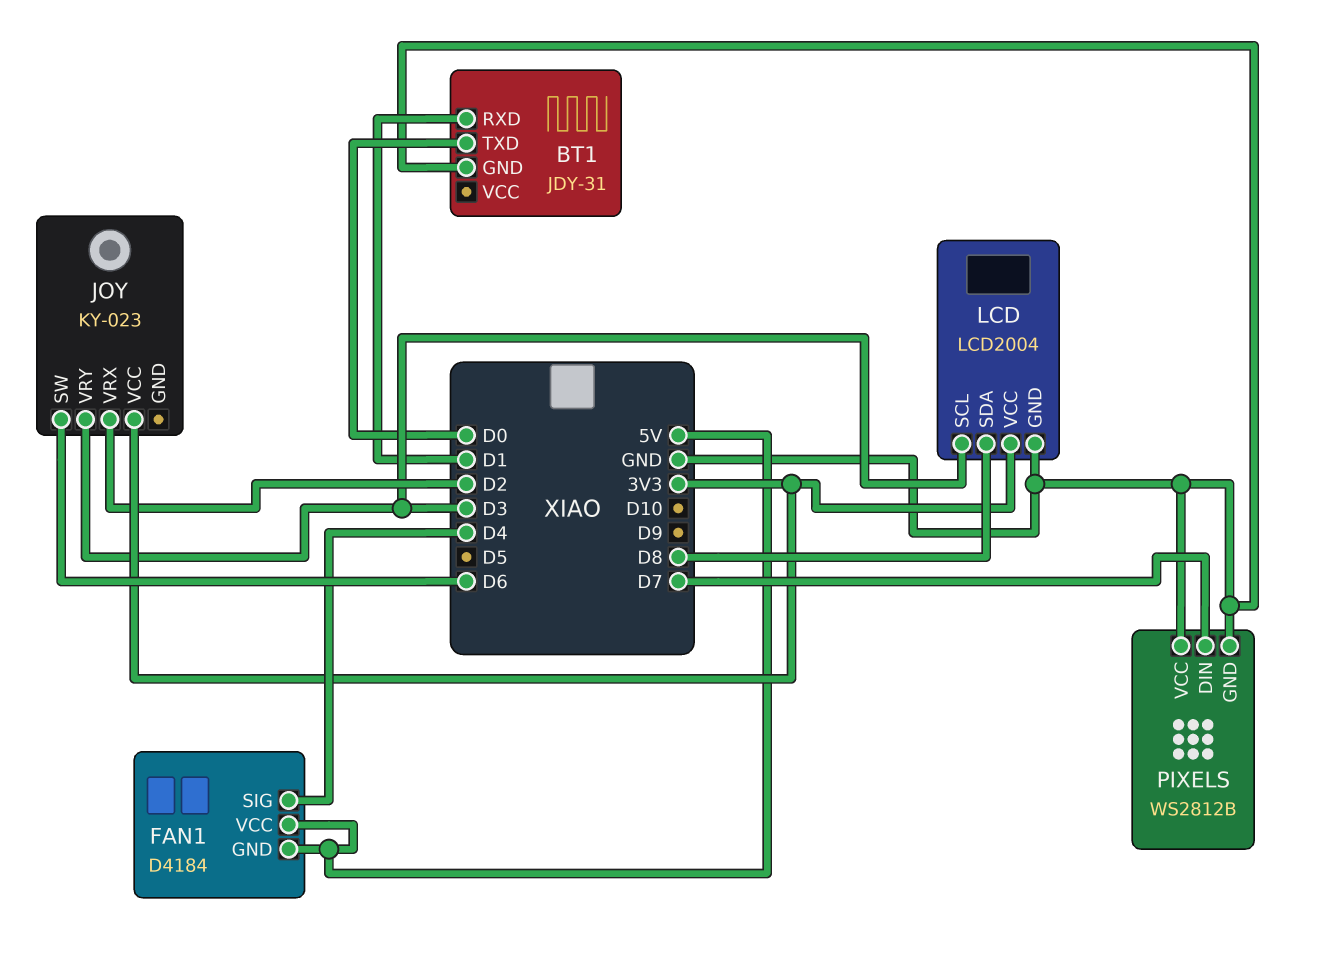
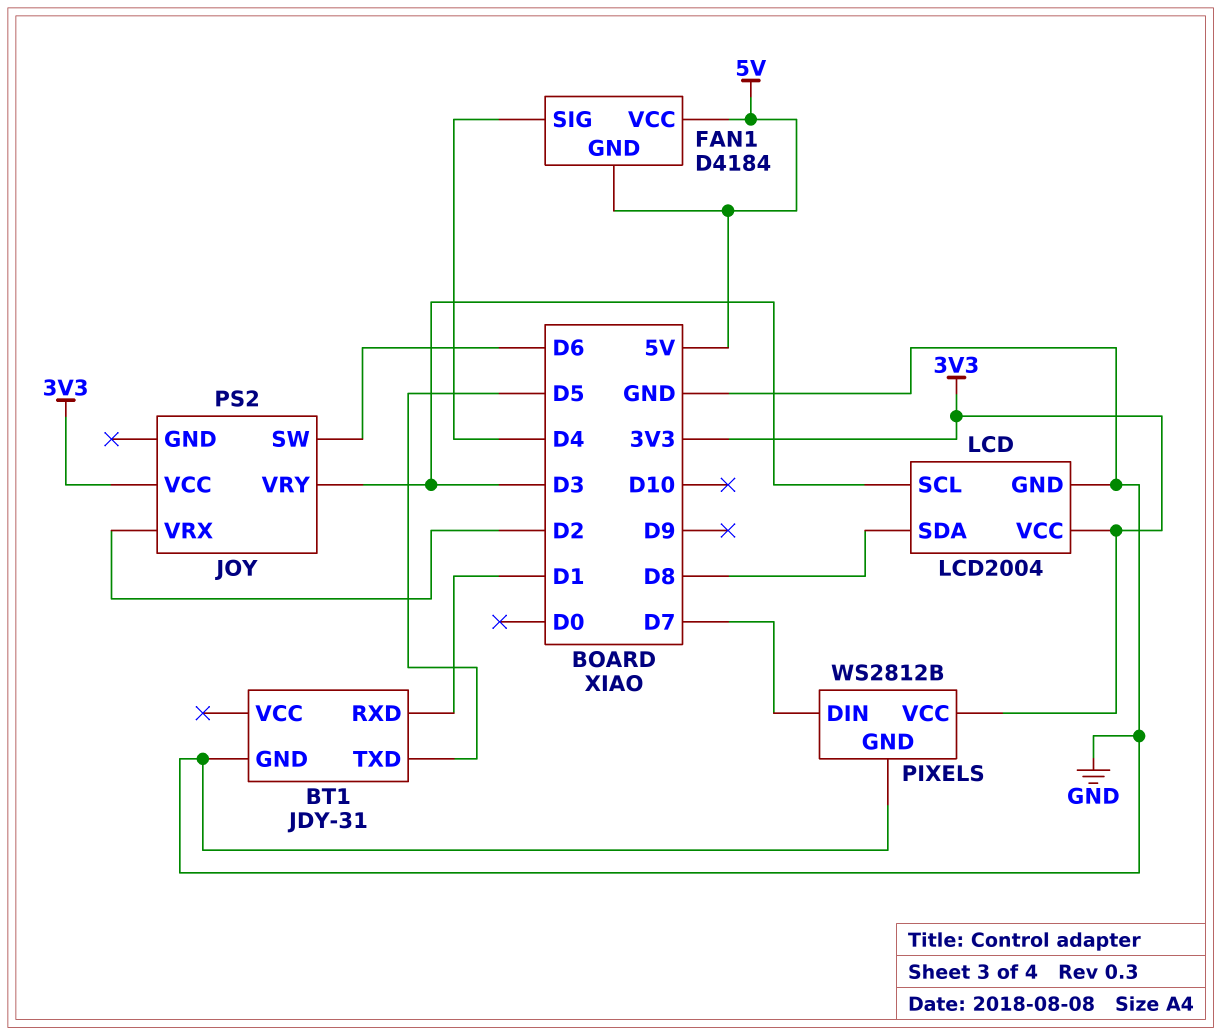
BT1 pin TXD: D0 -> D5
JOY: KY-023 -> PS2
PIXELS pin VCC: GND -> 3V3

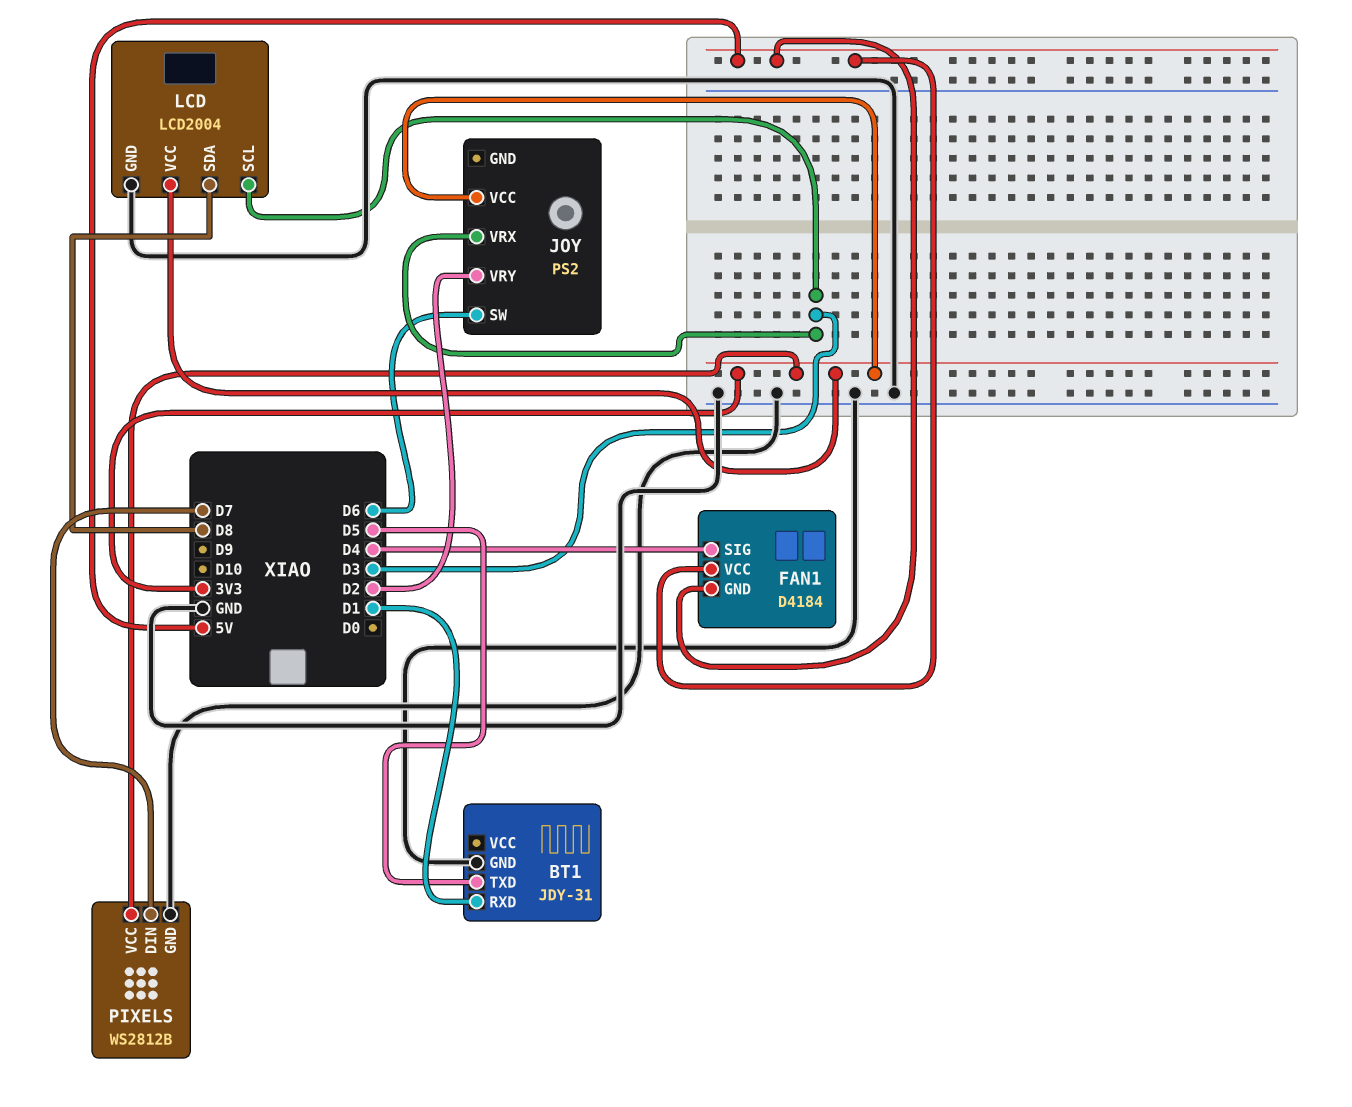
JOY pin VRX: D2 -> D3
JOY pin VRY: D3 -> D2

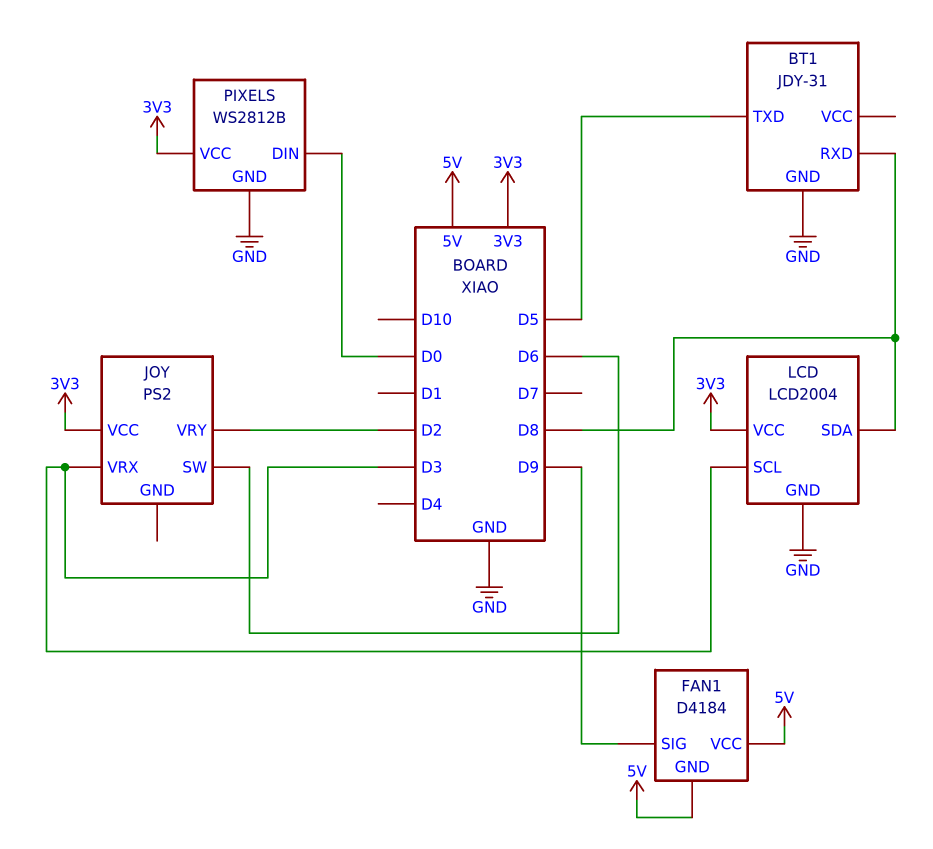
BT1 pin RXD: D1 -> D8
FAN1 pin SIG: D4 -> D9
PIXELS pin DIN: D7 -> D0

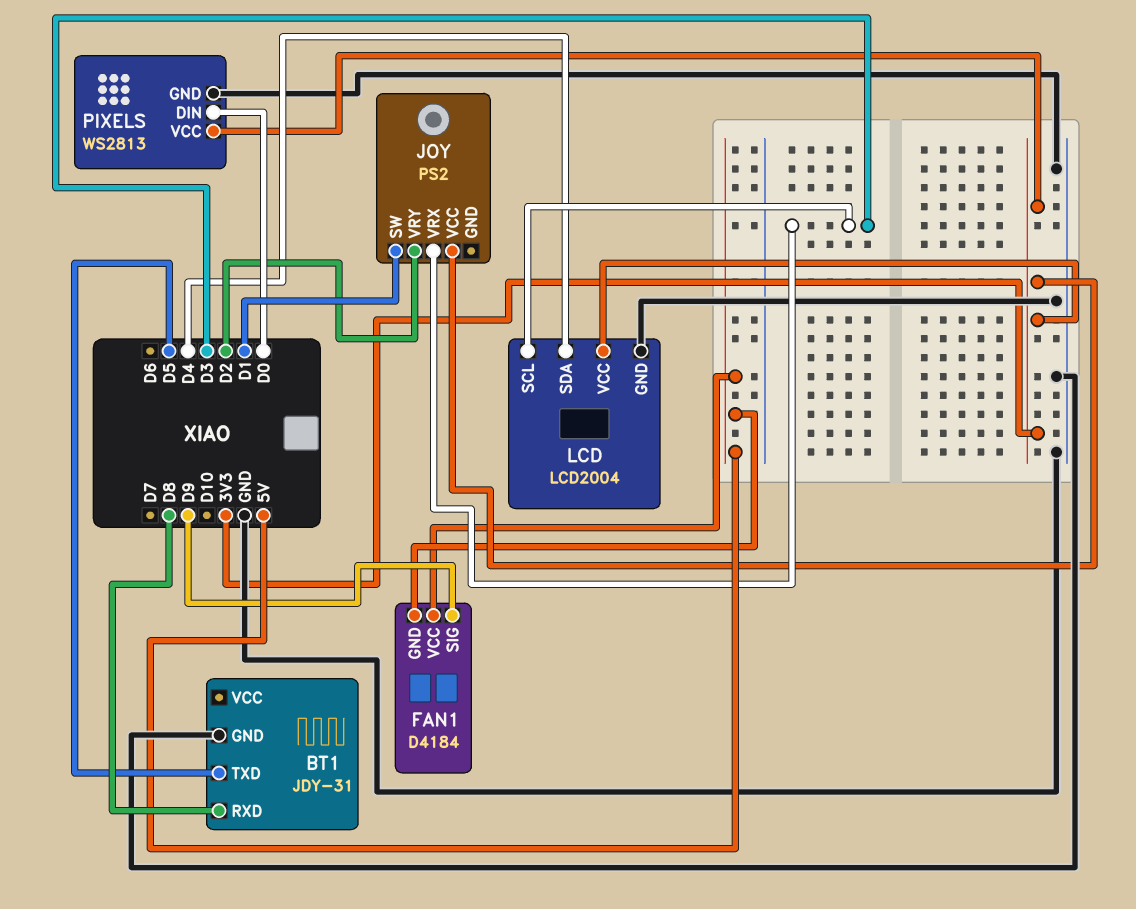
JOY pin SW: D6 -> D1
LCD pin SDA: D8 -> D4
PIXELS: WS2812B -> WS2813

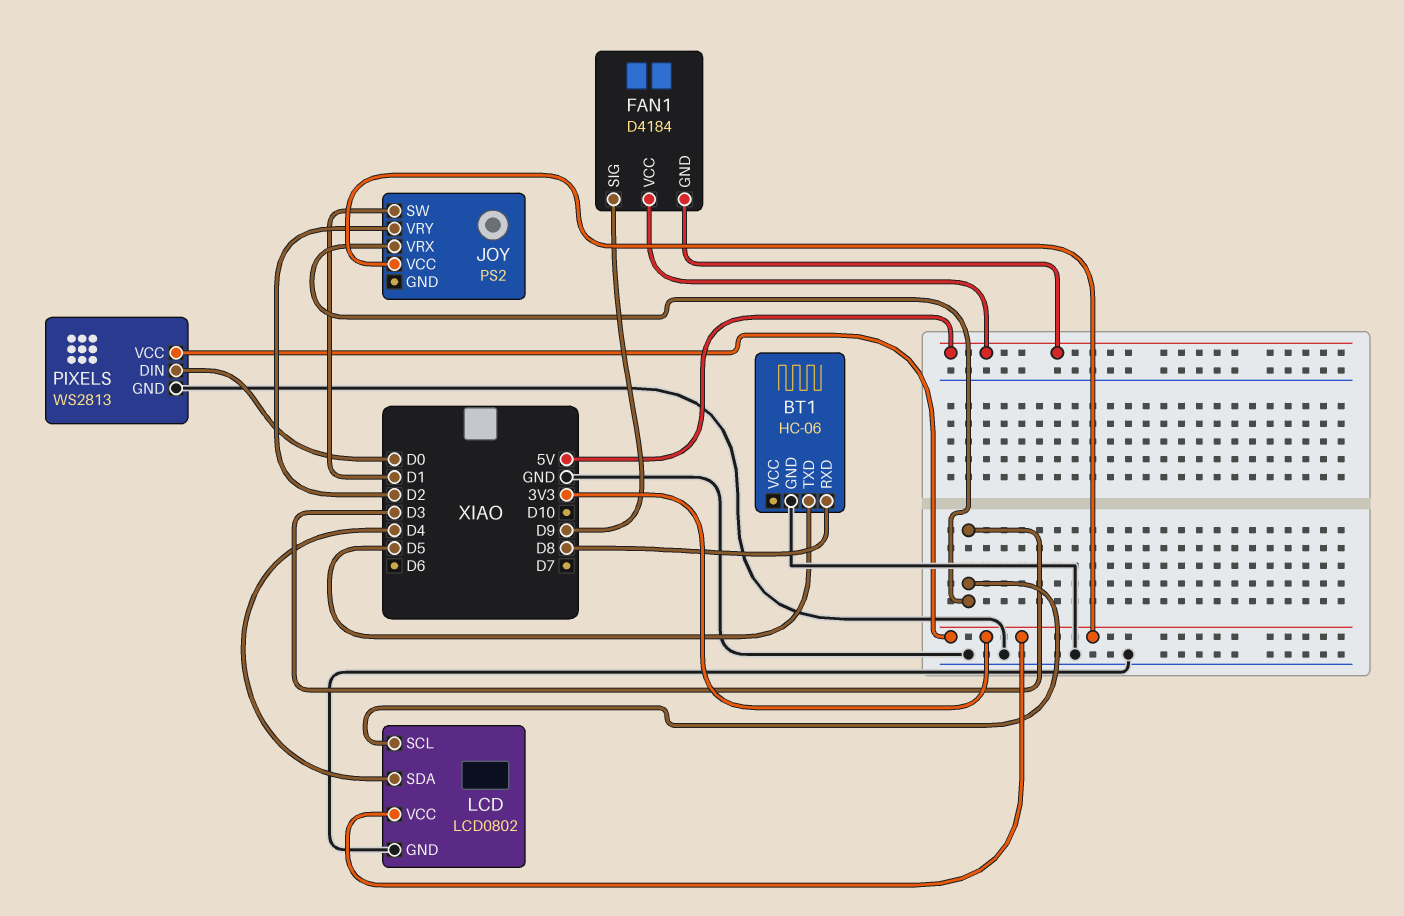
BT1: JDY-31 -> HC-06
LCD: LCD2004 -> LCD0802

